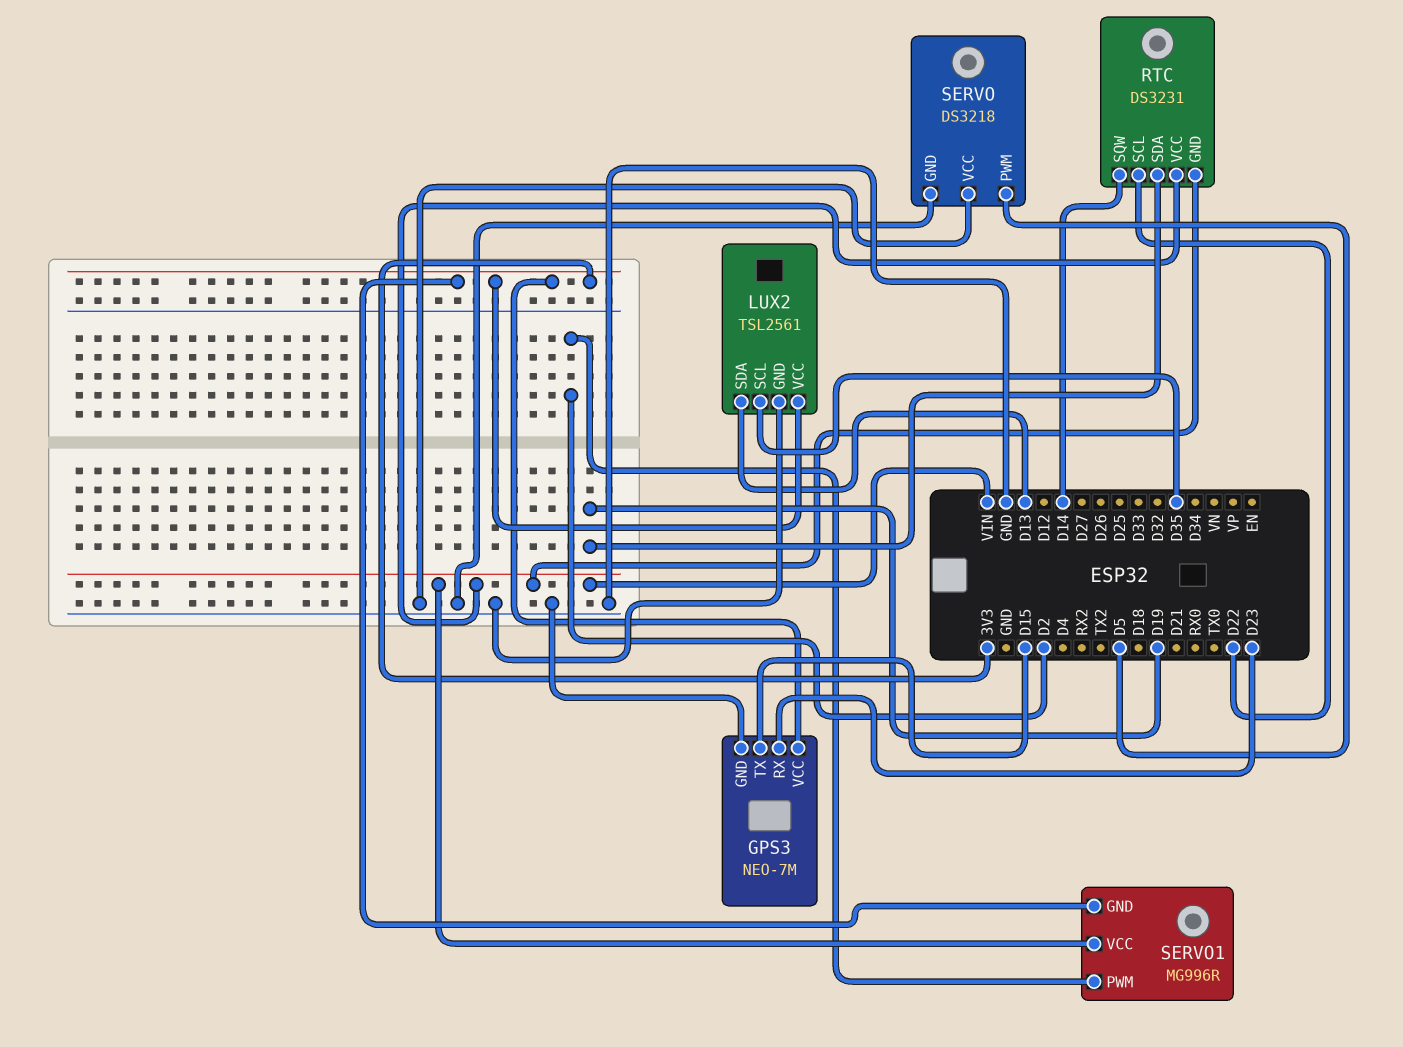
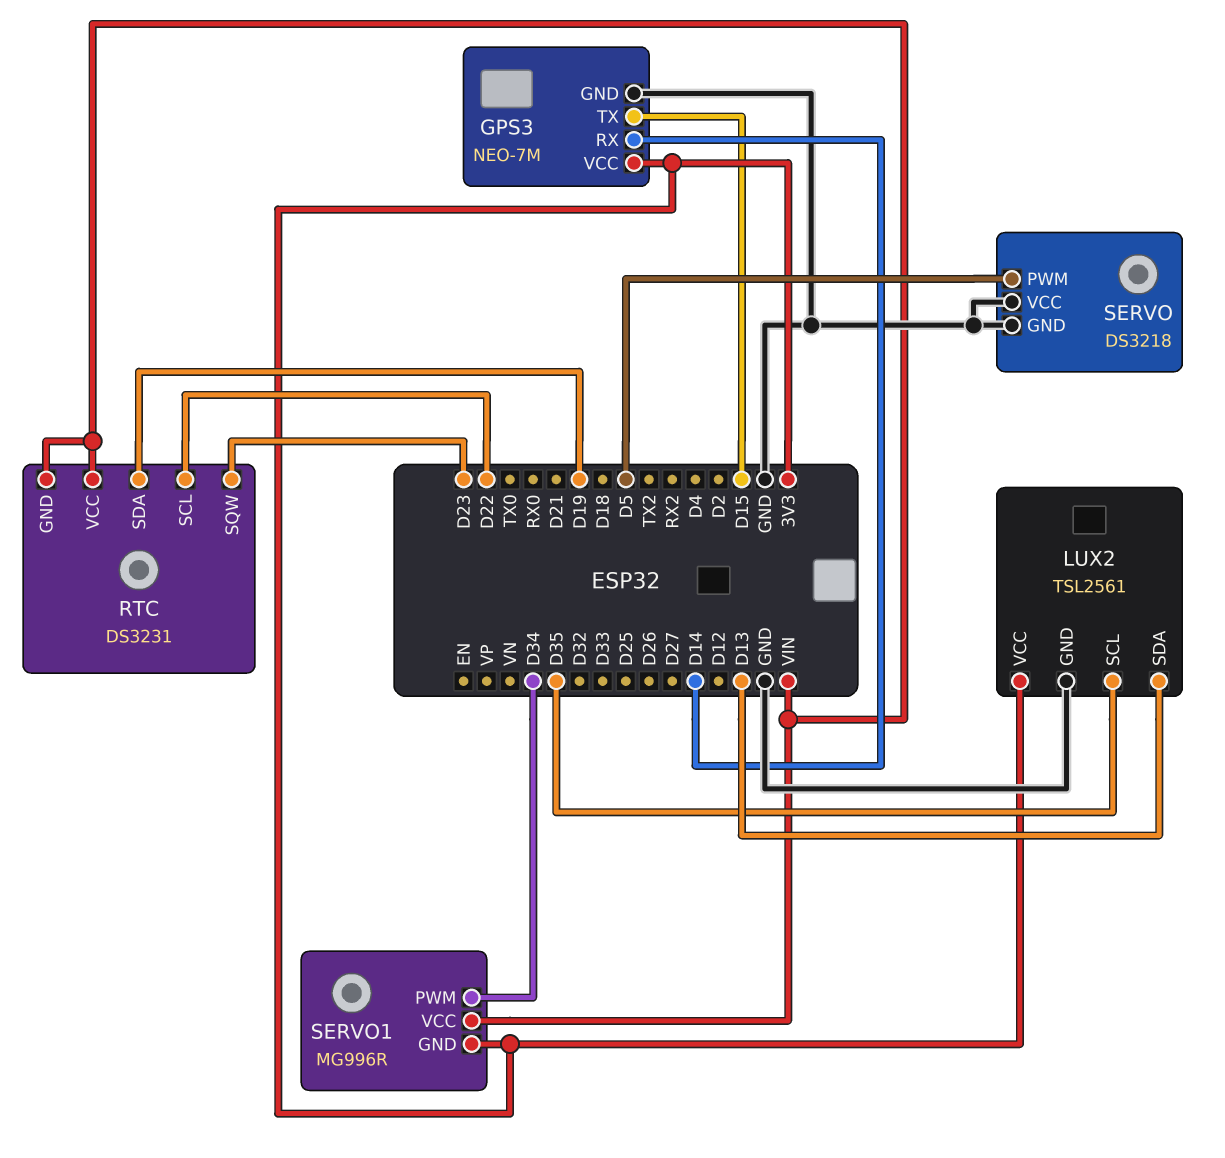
GPS3 pin RX: D23 -> D14
RTC pin SQW: D14 -> D23
SERVO1 pin PWM: D2 -> D34

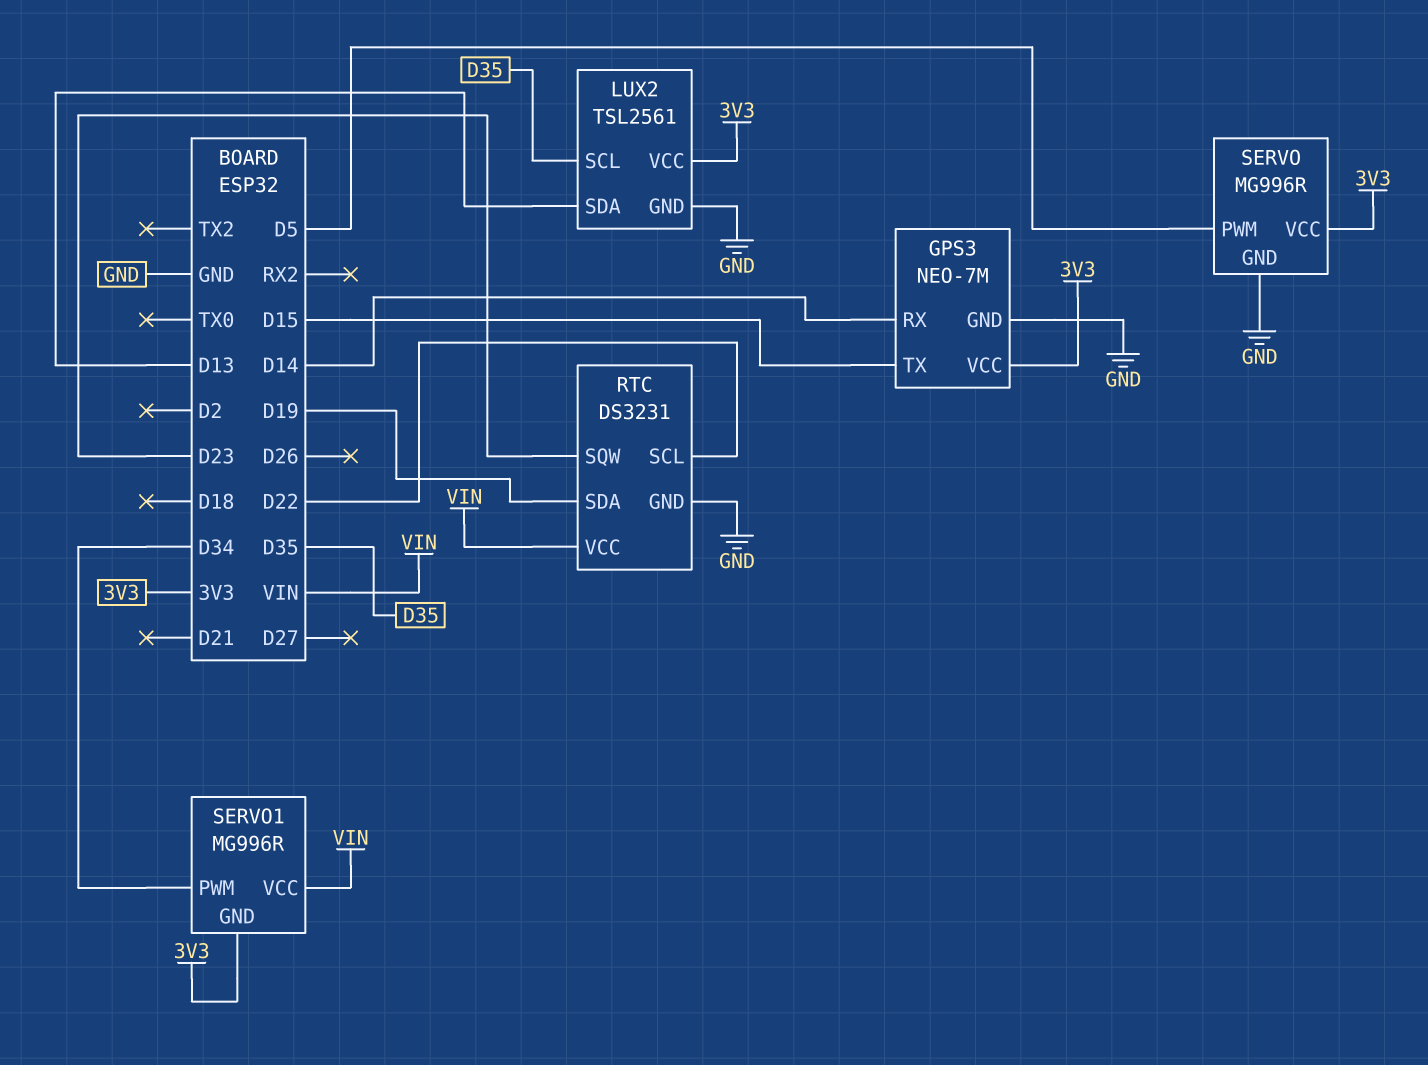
RTC pin GND: VIN -> GND
SERVO: DS3218 -> MG996R
SERVO pin VCC: GND -> 3V3

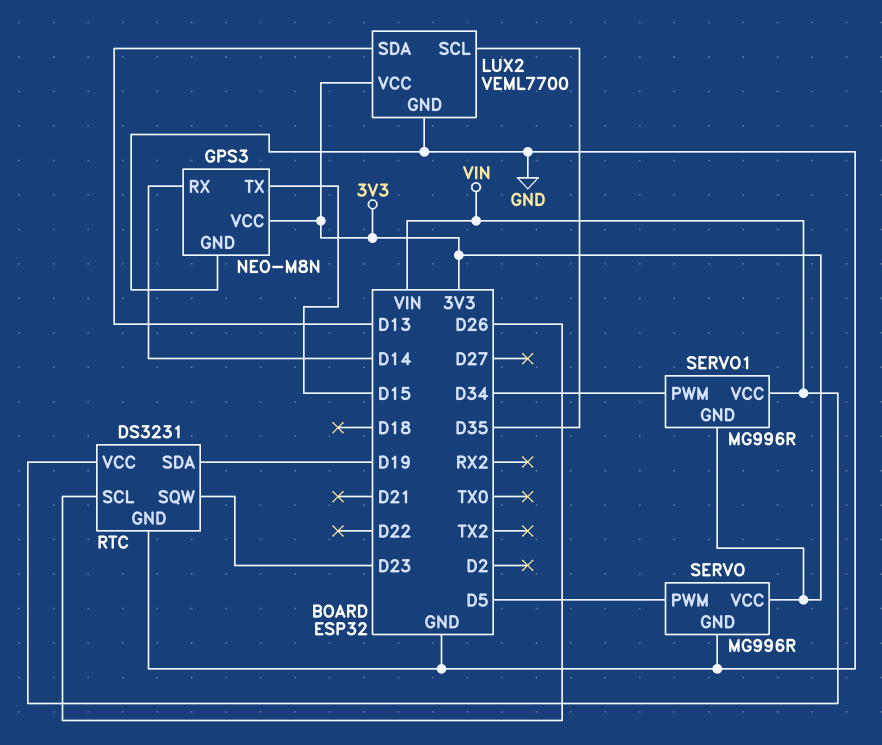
GPS3: NEO-7M -> NEO-M8N
LUX2: TSL2561 -> VEML7700
RTC pin SCL: D22 -> D26

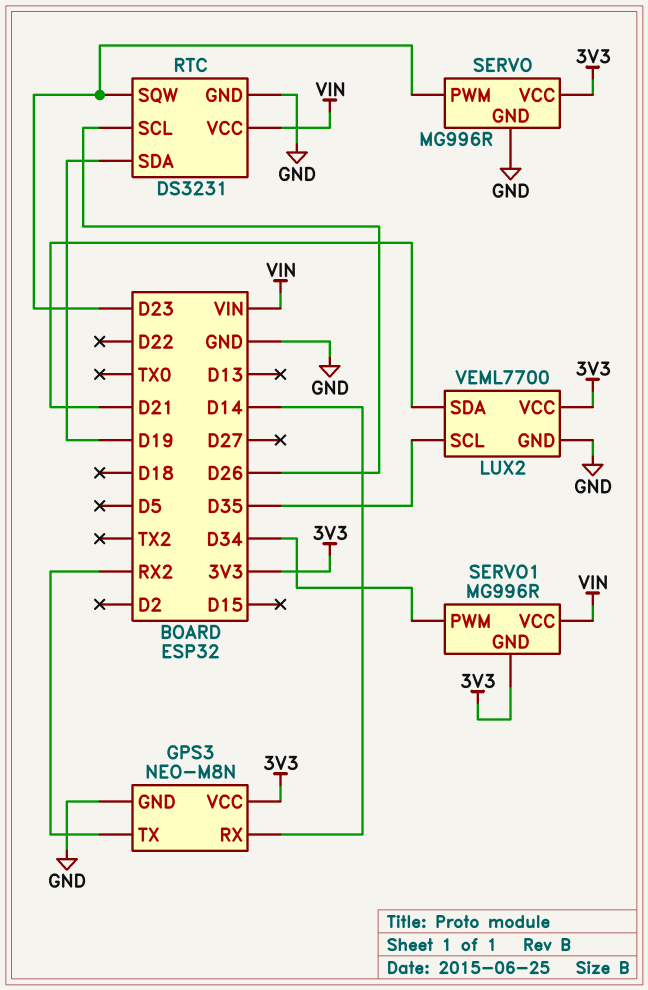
GPS3 pin TX: D15 -> RX2
LUX2 pin SDA: D13 -> D21
SERVO pin PWM: D5 -> D23

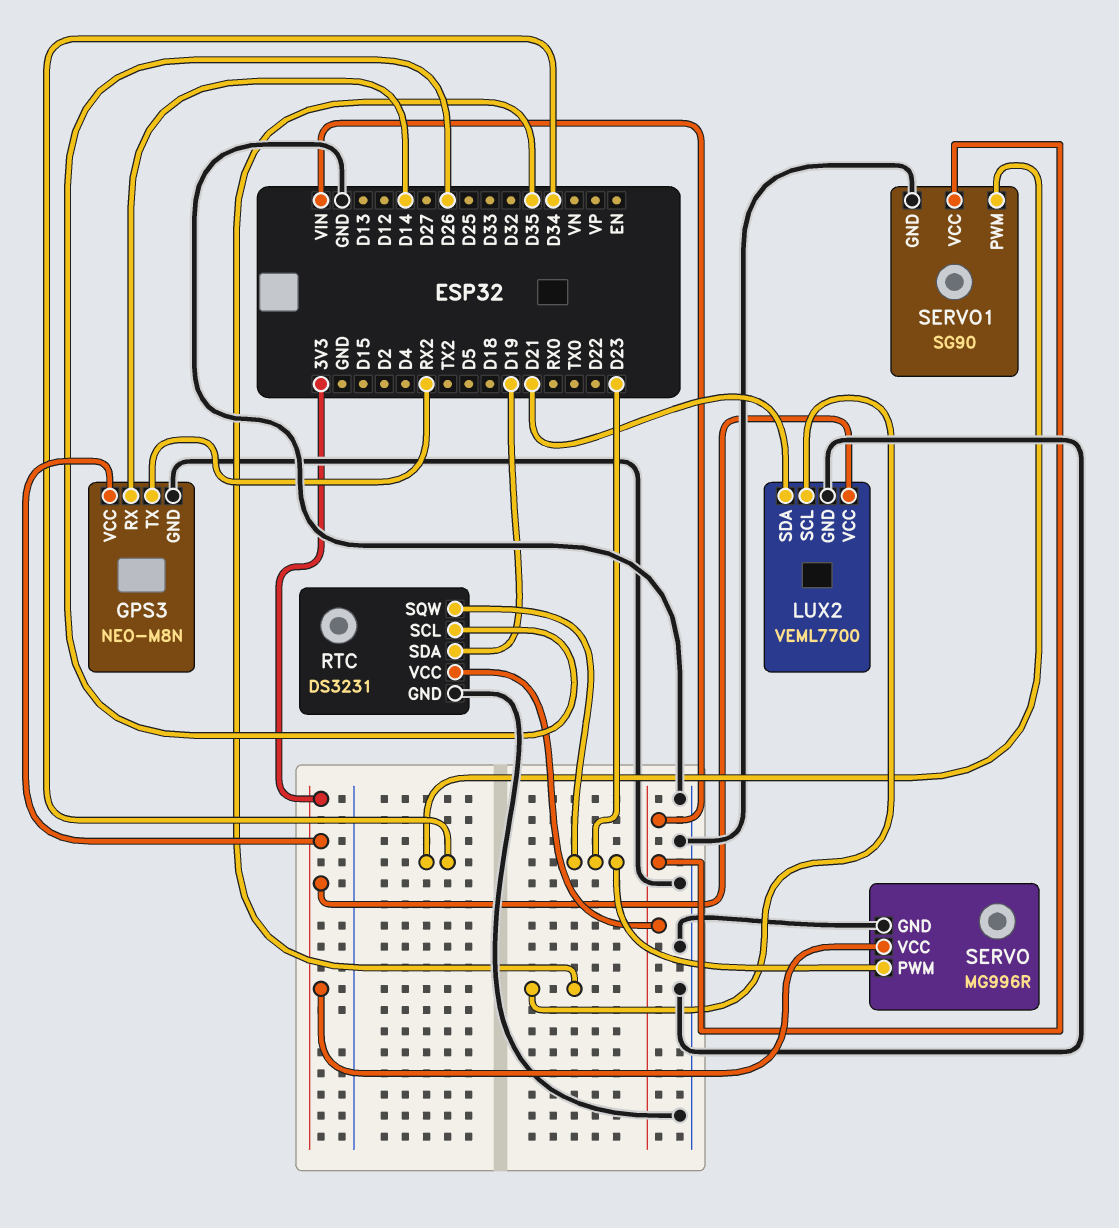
SERVO1: MG996R -> SG90
SERVO1 pin GND: 3V3 -> GND

